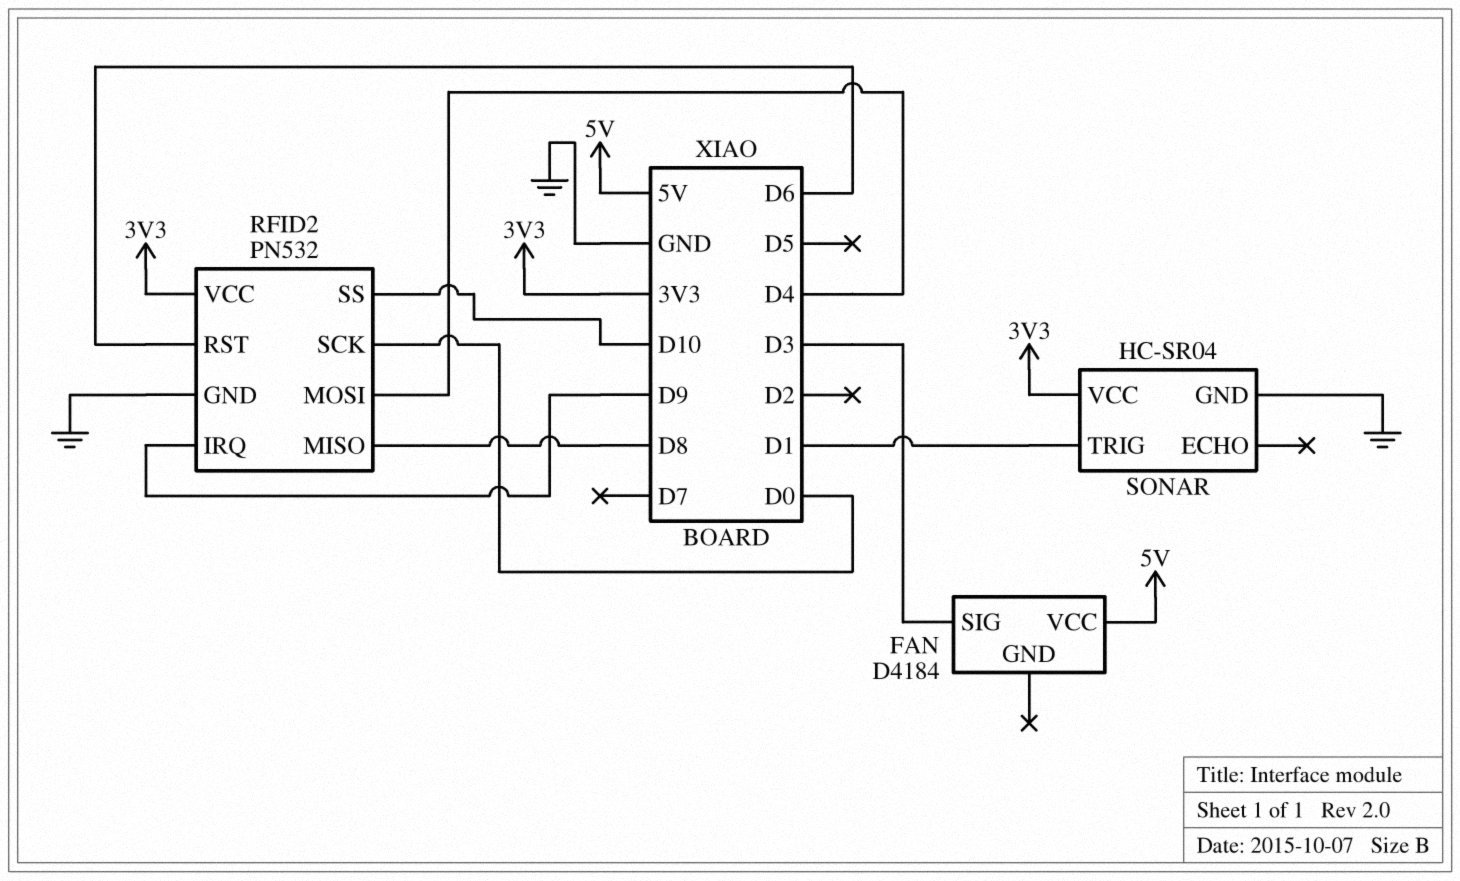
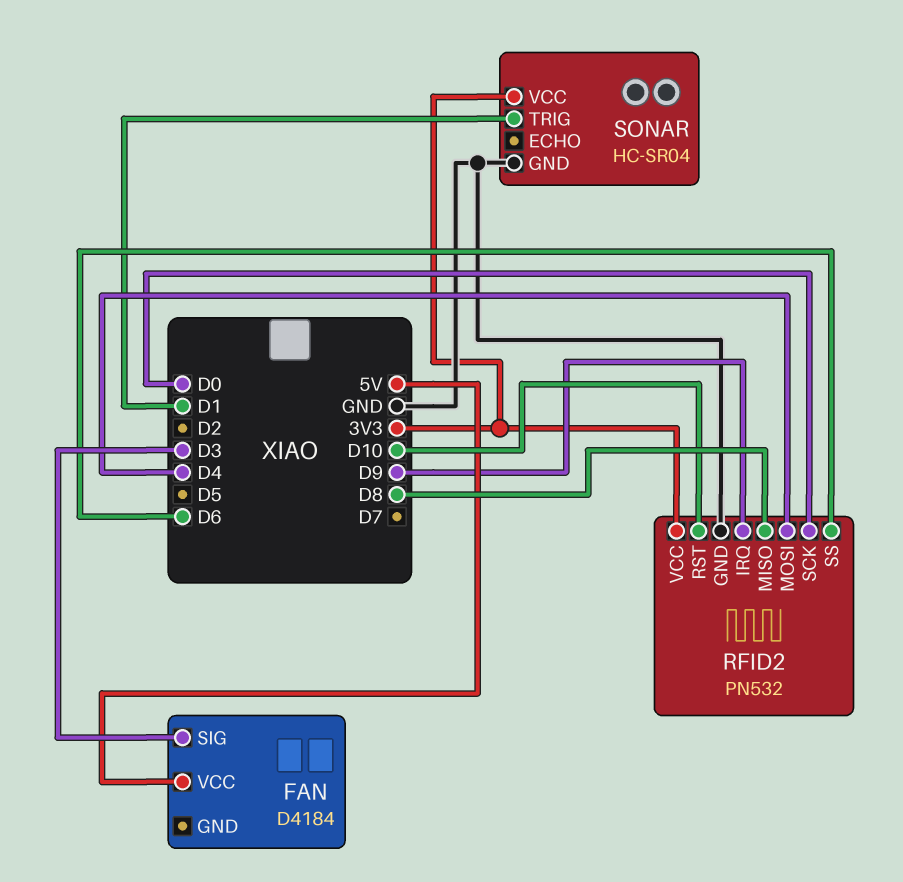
RFID2 pin RST: D6 -> D10
RFID2 pin SS: D10 -> D6

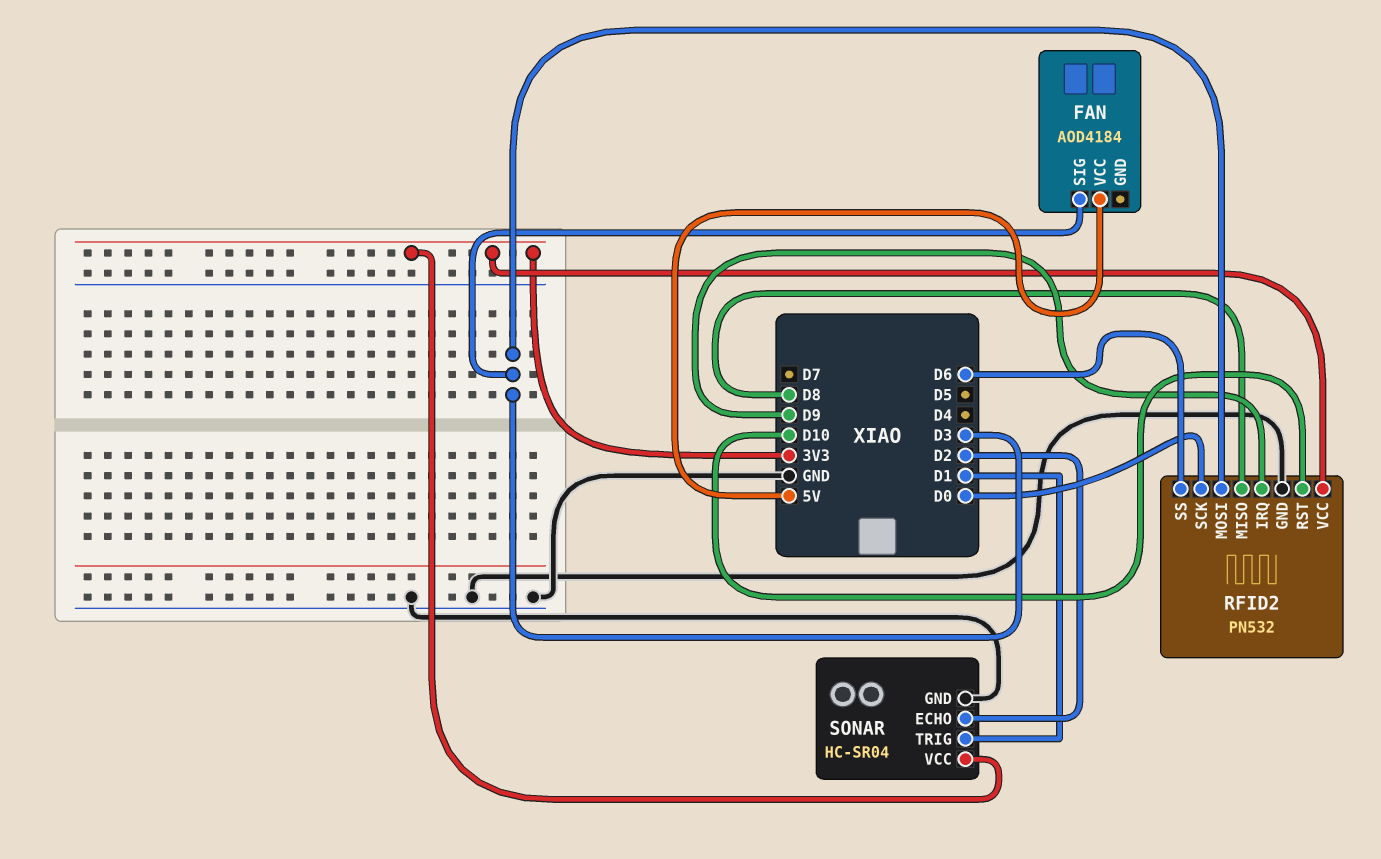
FAN: D4184 -> AOD4184
RFID2 pin MOSI: D4 -> D3
SONAR pin ECHO: none -> D2

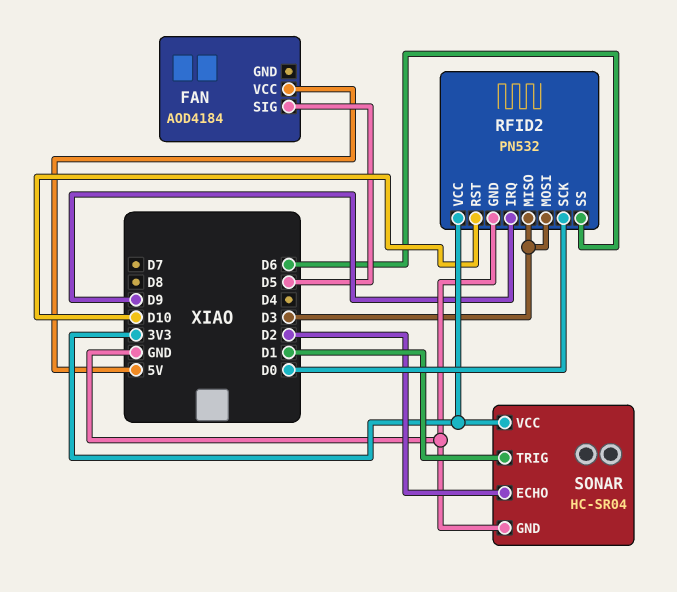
FAN pin SIG: D3 -> D5
RFID2 pin MISO: D8 -> D3

